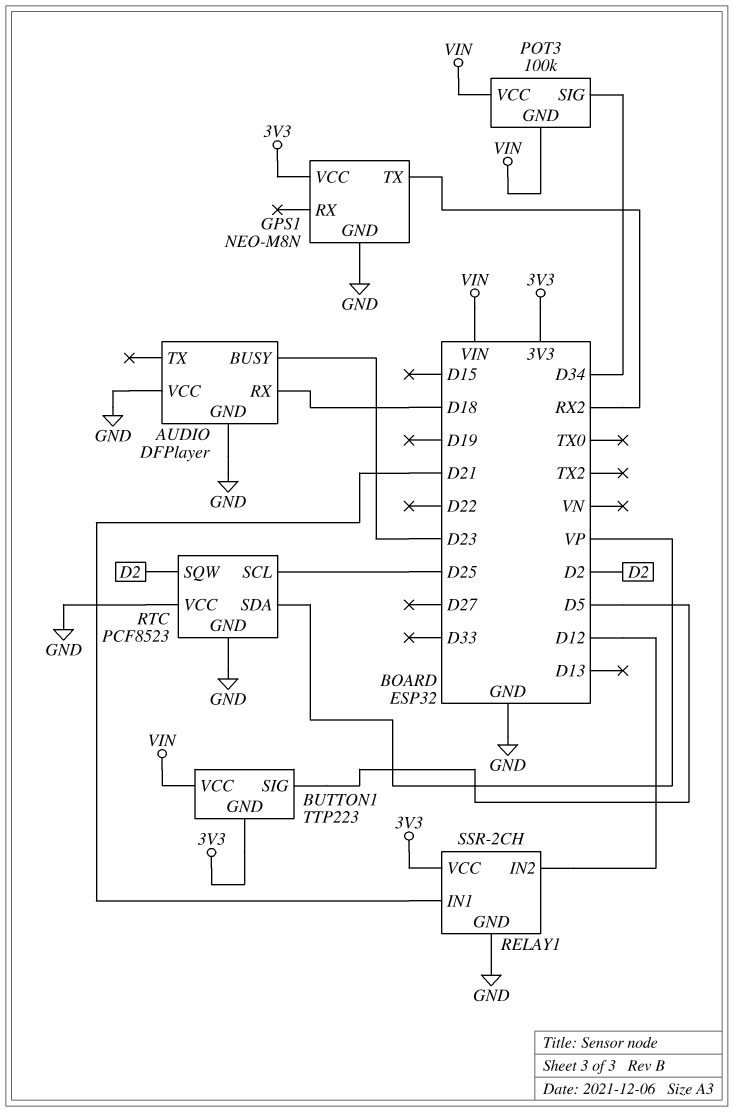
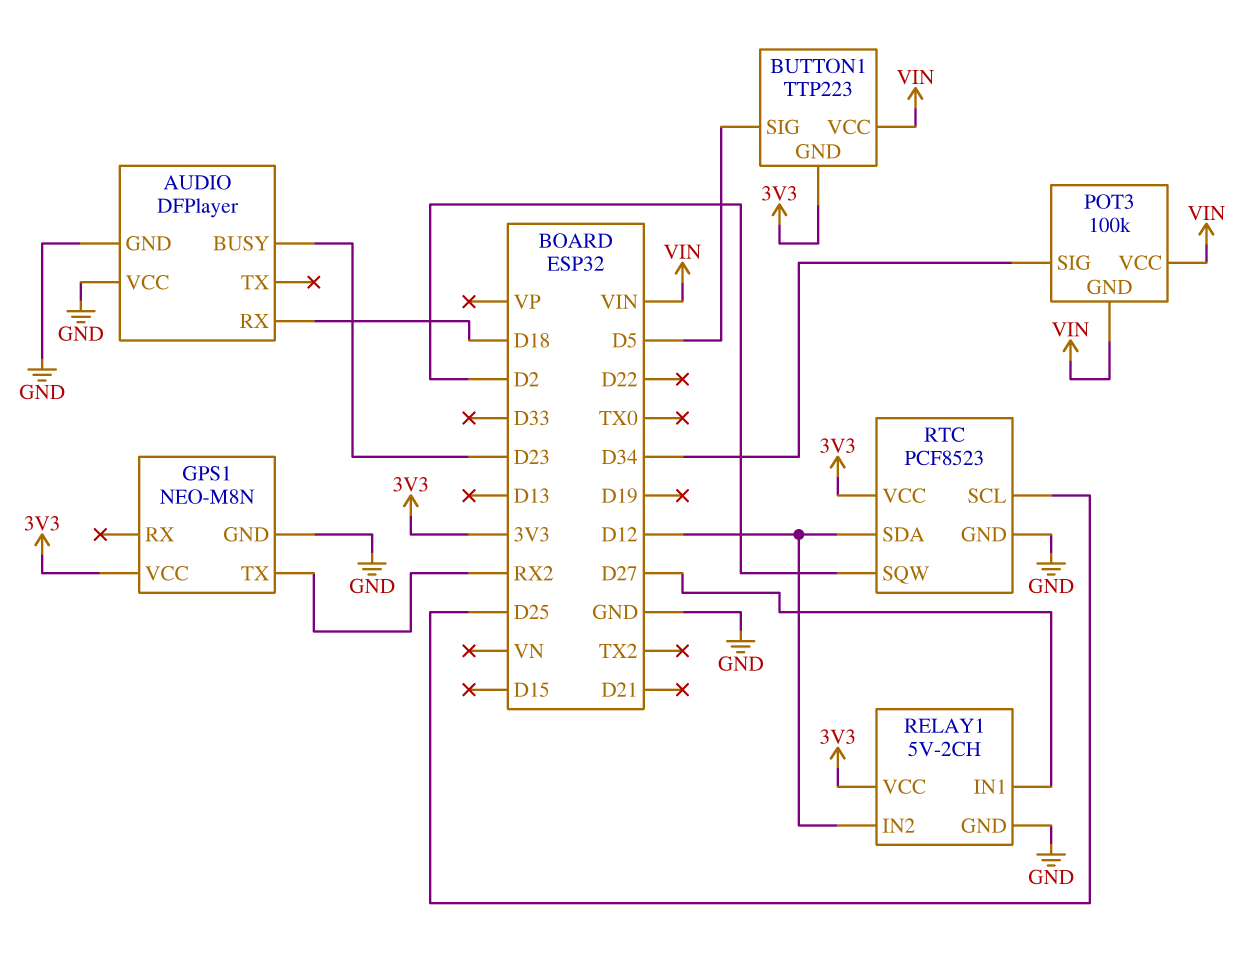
RELAY1: SSR-2CH -> 5V-2CH
RELAY1 pin IN1: D21 -> D27
RTC pin SDA: VP -> D12
RTC pin VCC: GND -> 3V3

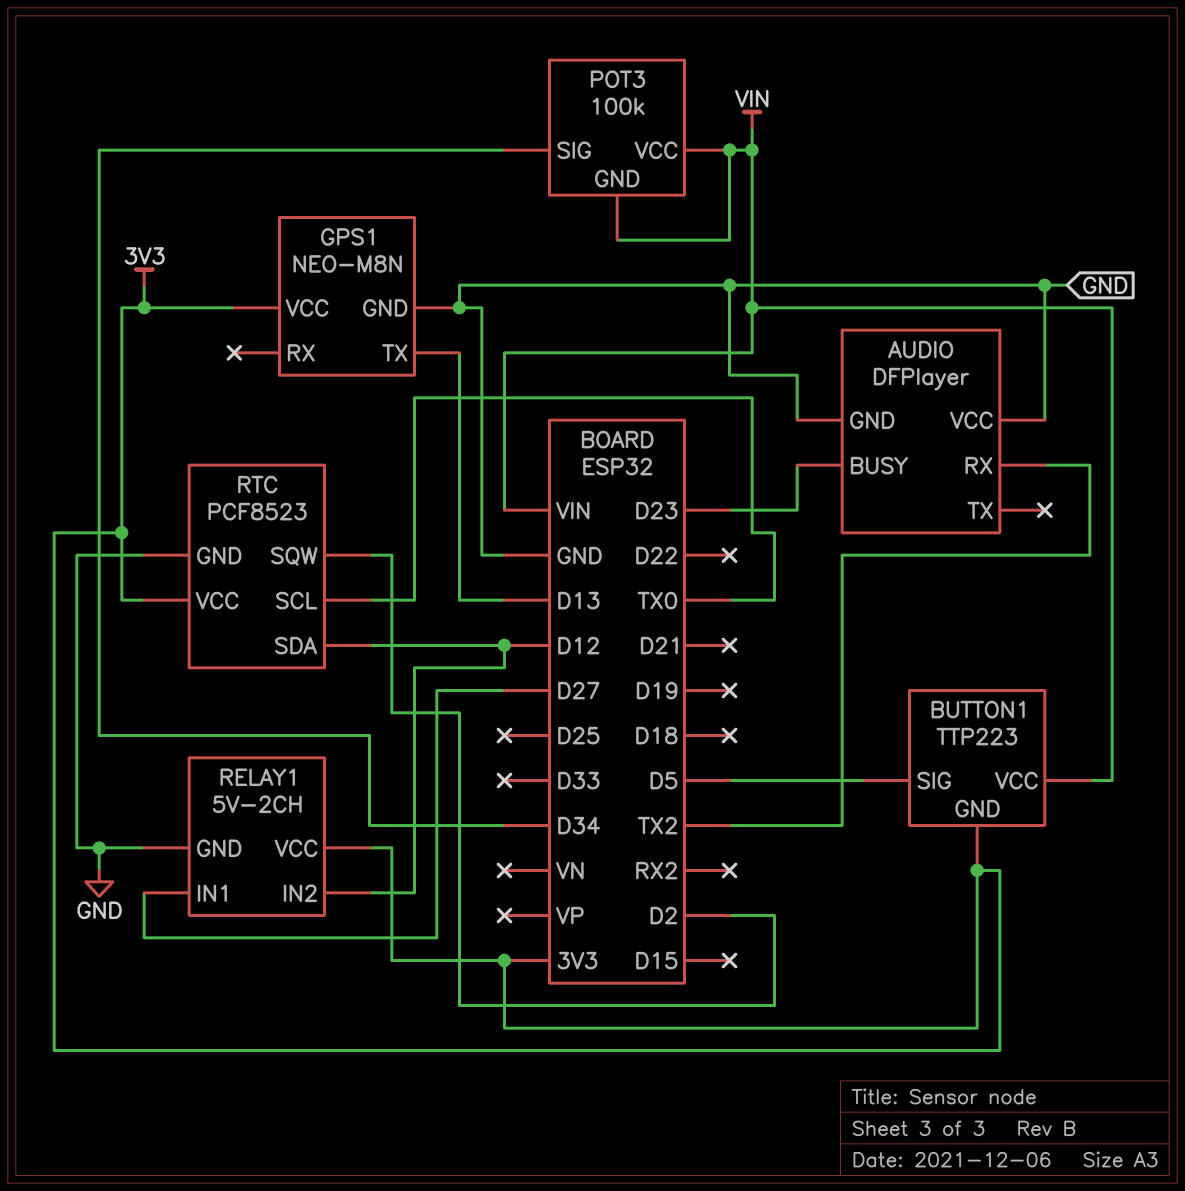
AUDIO pin RX: D18 -> TX2
GPS1 pin TX: RX2 -> D13
RTC pin SCL: D25 -> TX0

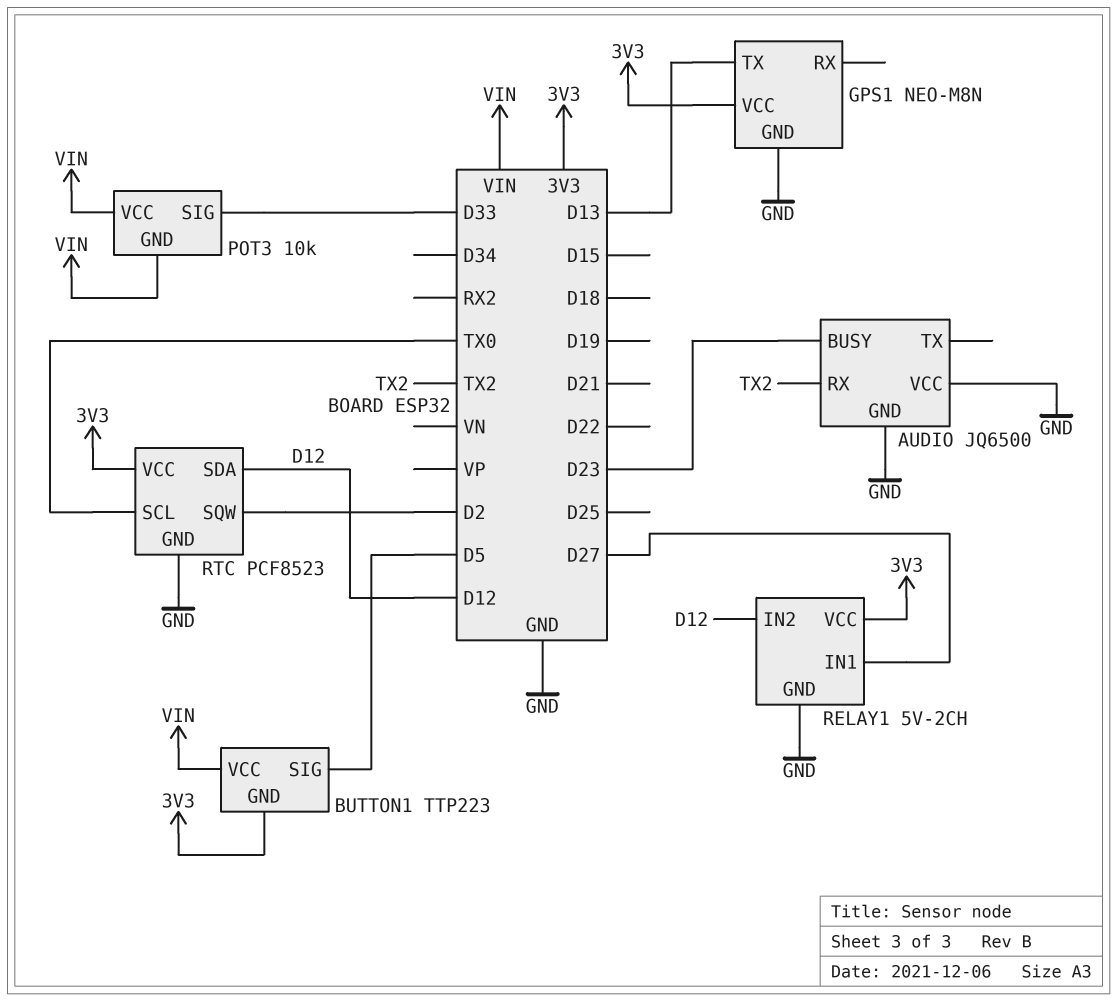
AUDIO: DFPlayer -> JQ6500
POT3: 100k -> 10k
POT3 pin SIG: D34 -> D33

